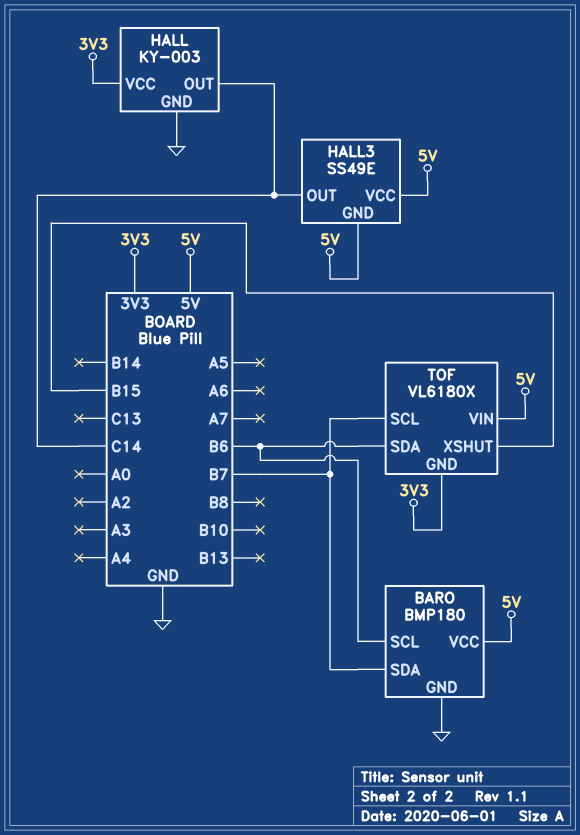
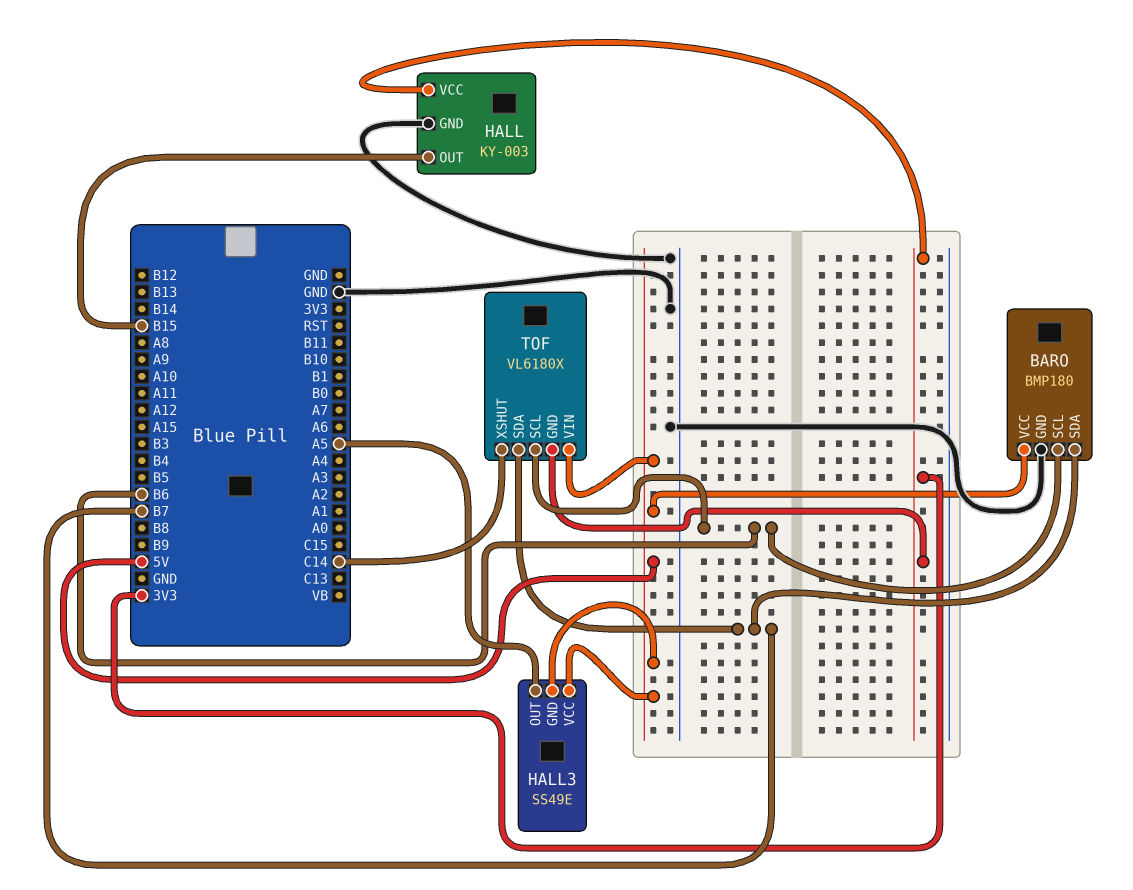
HALL pin OUT: C14 -> B15
HALL3 pin OUT: C14 -> A5
TOF pin SCL: B7 -> B6
TOF pin SDA: B6 -> B7
TOF pin XSHUT: B15 -> C14

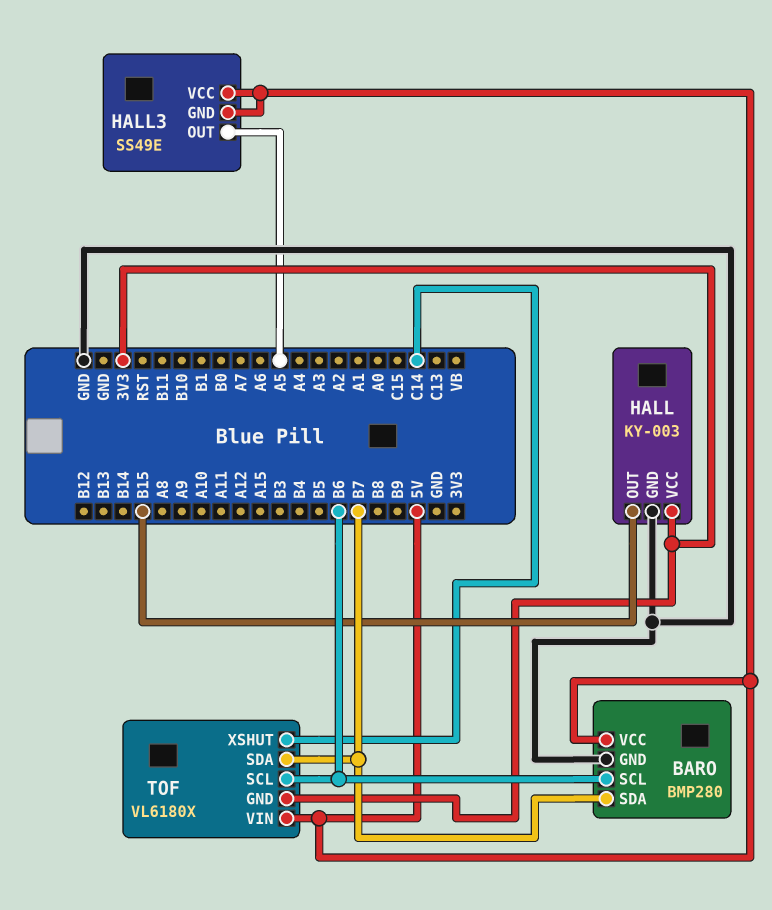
BARO: BMP180 -> BMP280

